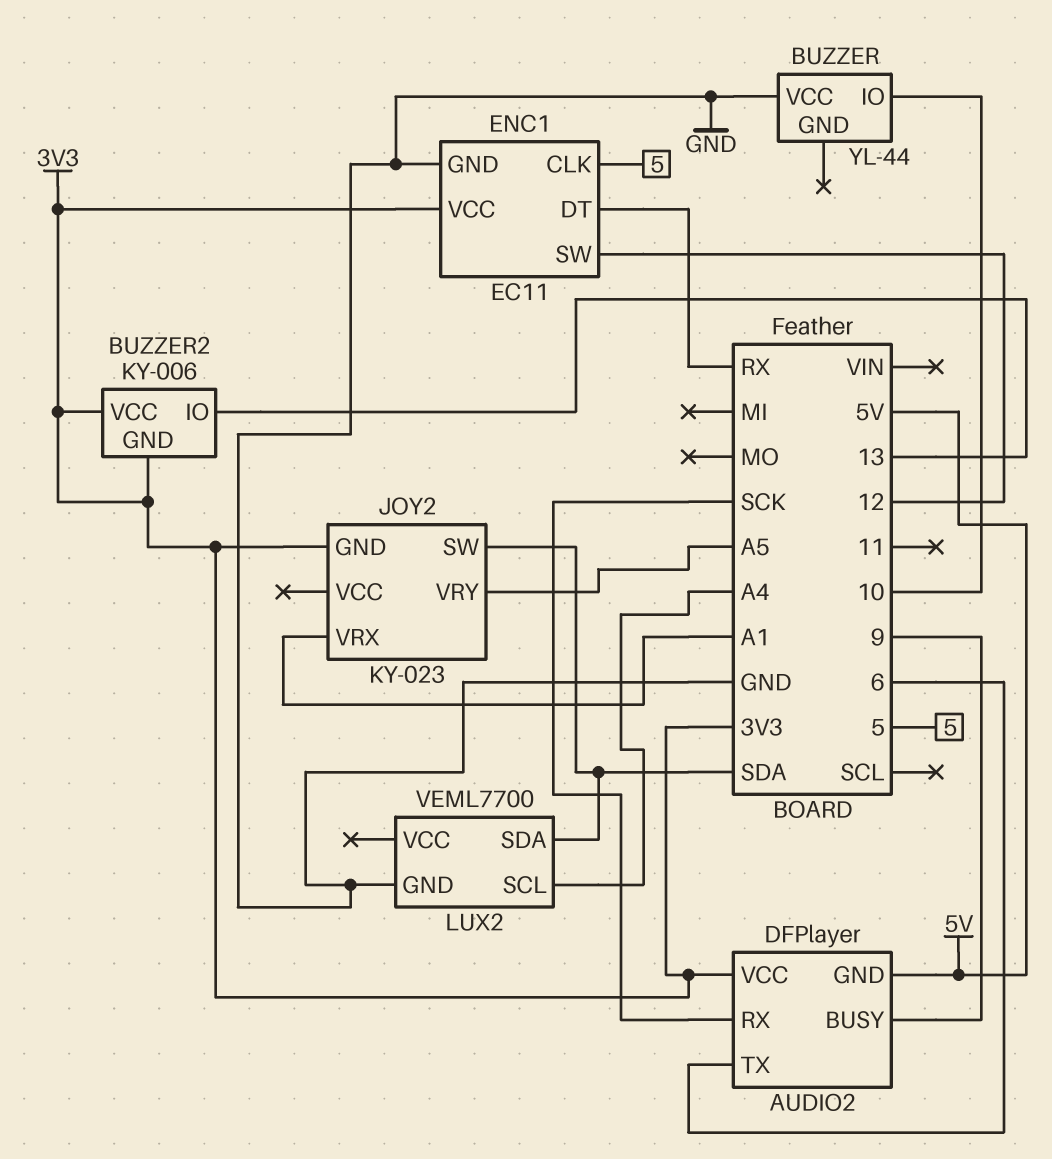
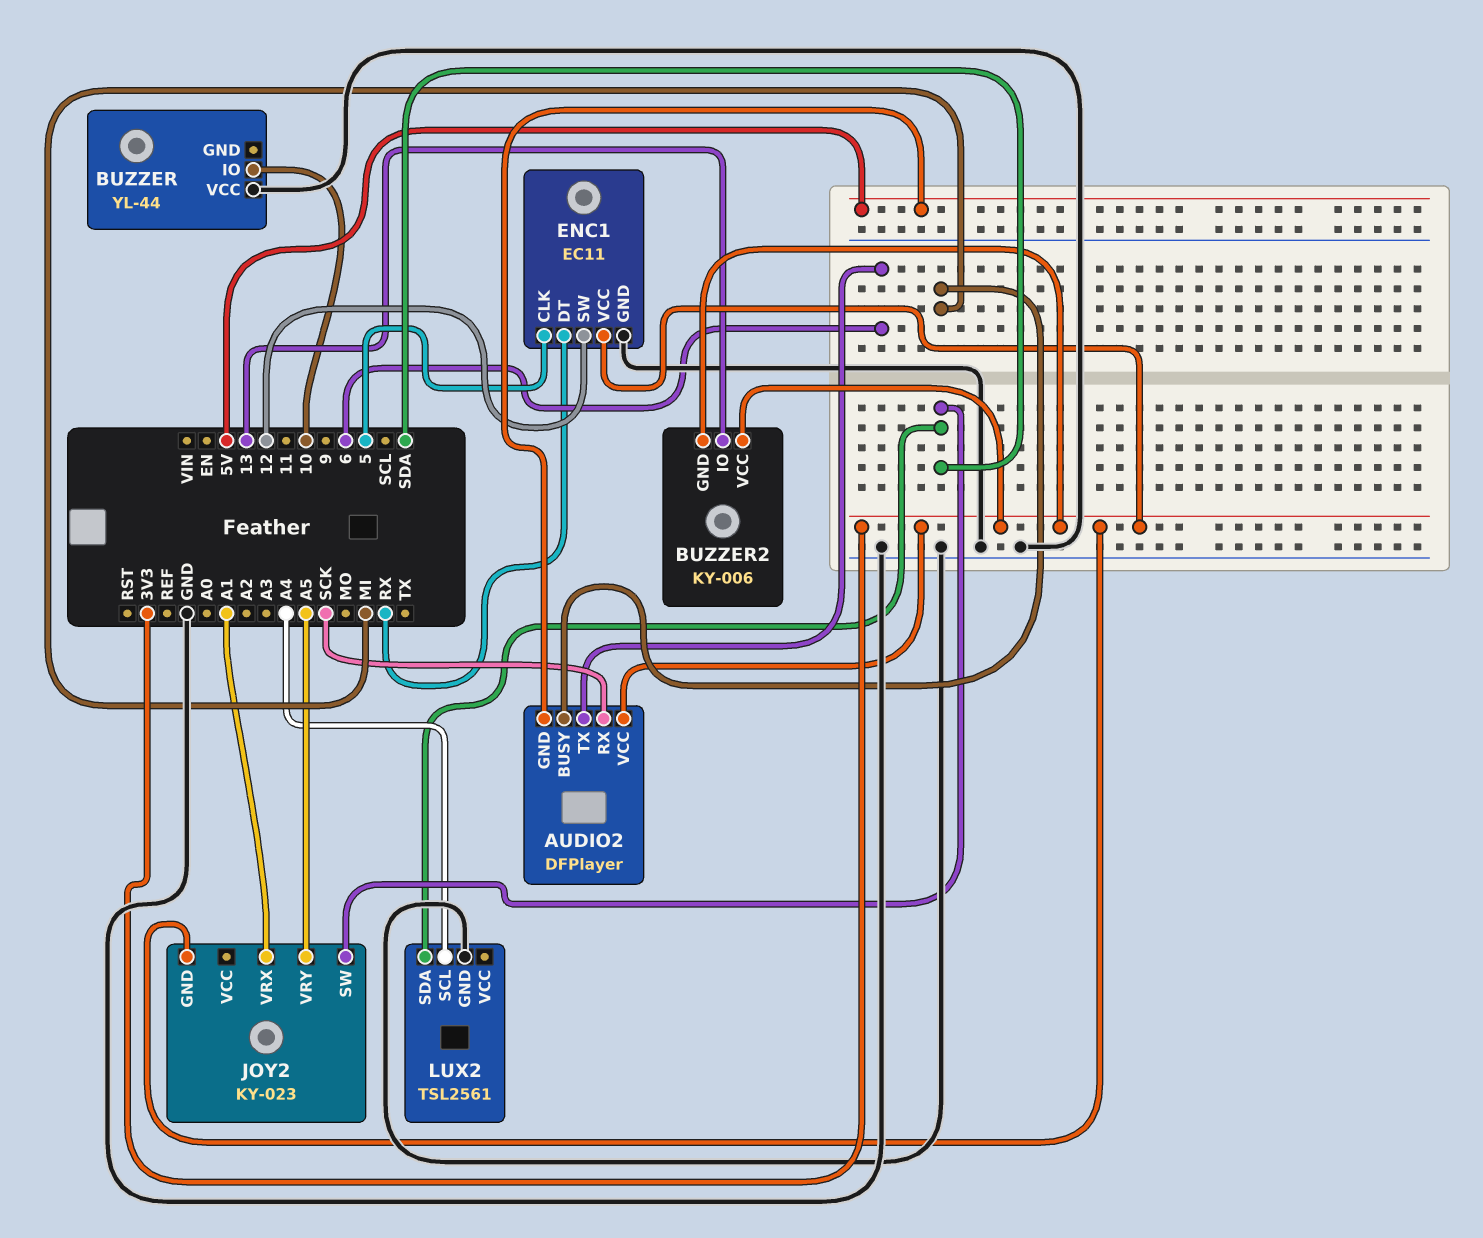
AUDIO2 pin BUSY: 9 -> MI
LUX2: VEML7700 -> TSL2561

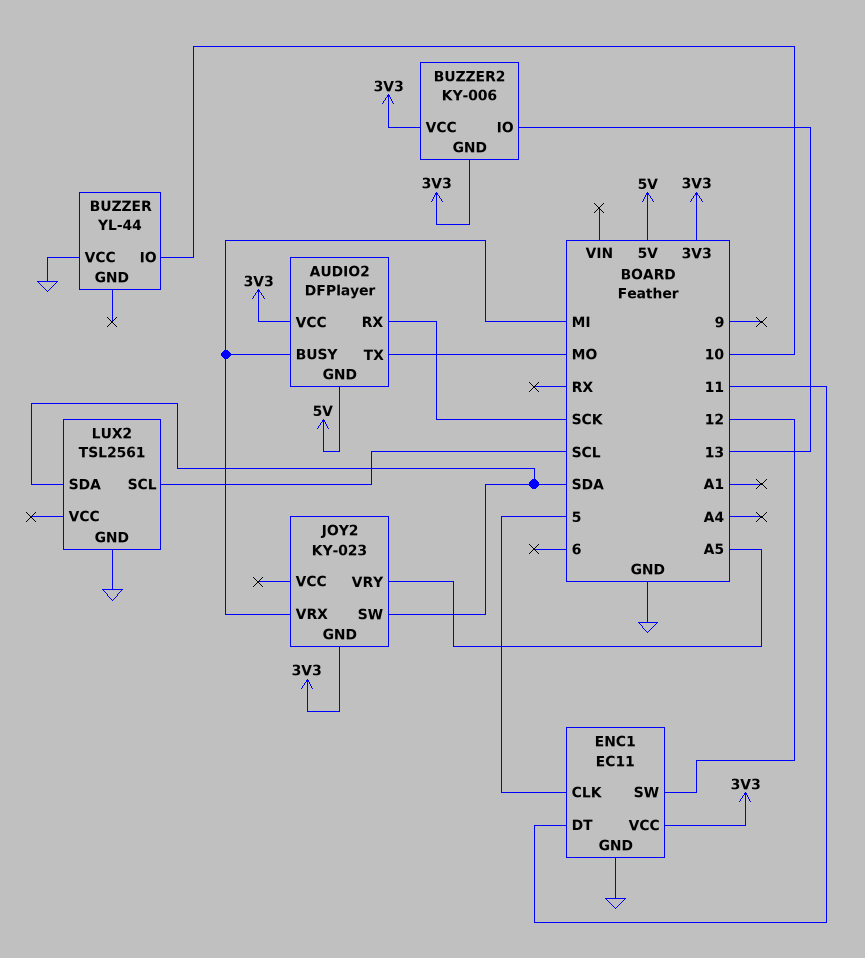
AUDIO2 pin TX: 6 -> MO
ENC1 pin DT: RX -> 11
JOY2 pin VRX: A1 -> MI
LUX2 pin SCL: A4 -> SCL

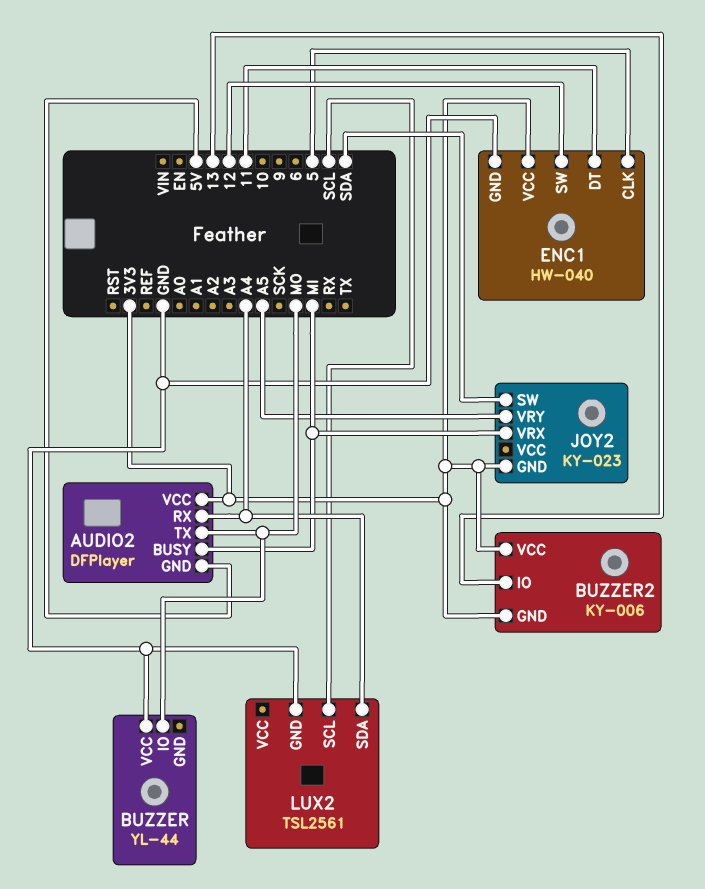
AUDIO2 pin RX: SCK -> A4
BUZZER pin IO: 10 -> MO
ENC1: EC11 -> HW-040
LUX2 pin SDA: SDA -> A4

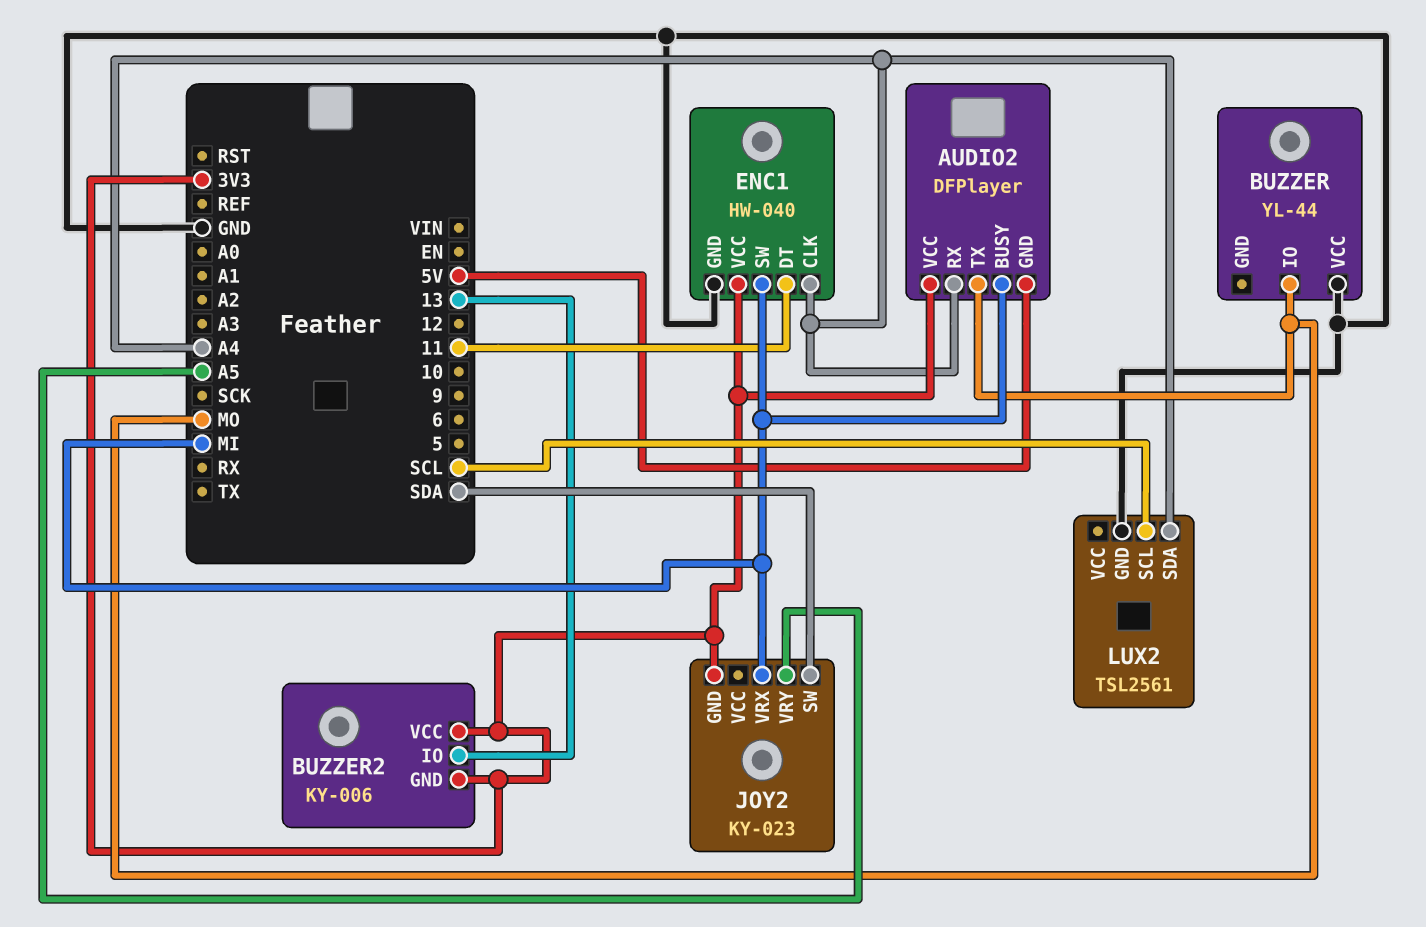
ENC1 pin CLK: 5 -> A4
ENC1 pin SW: 12 -> MI

